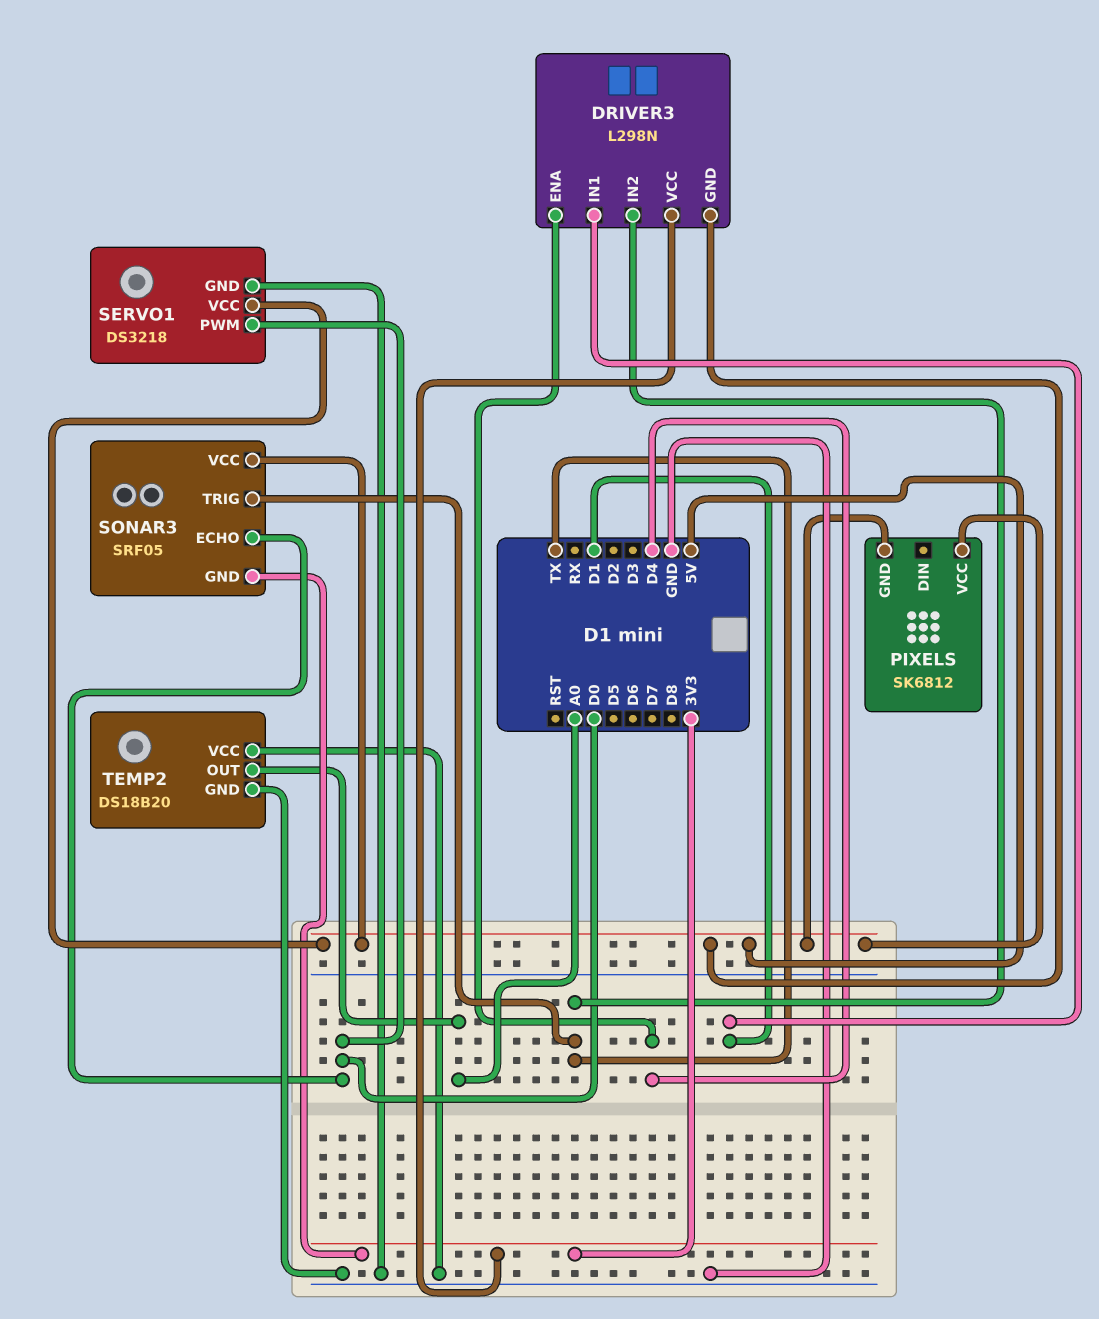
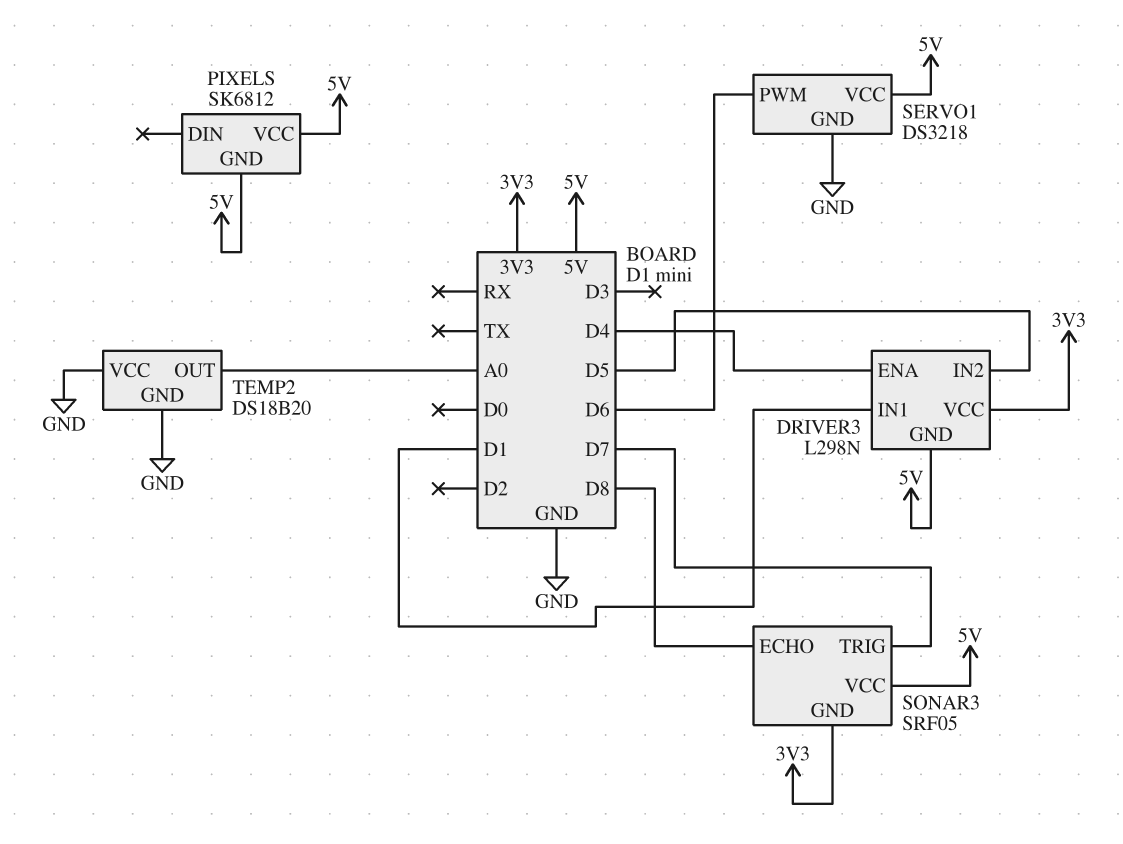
DRIVER3 pin IN2: TX -> D5
SERVO1 pin PWM: D0 -> D6
SONAR3 pin ECHO: D0 -> D8
SONAR3 pin TRIG: TX -> D7

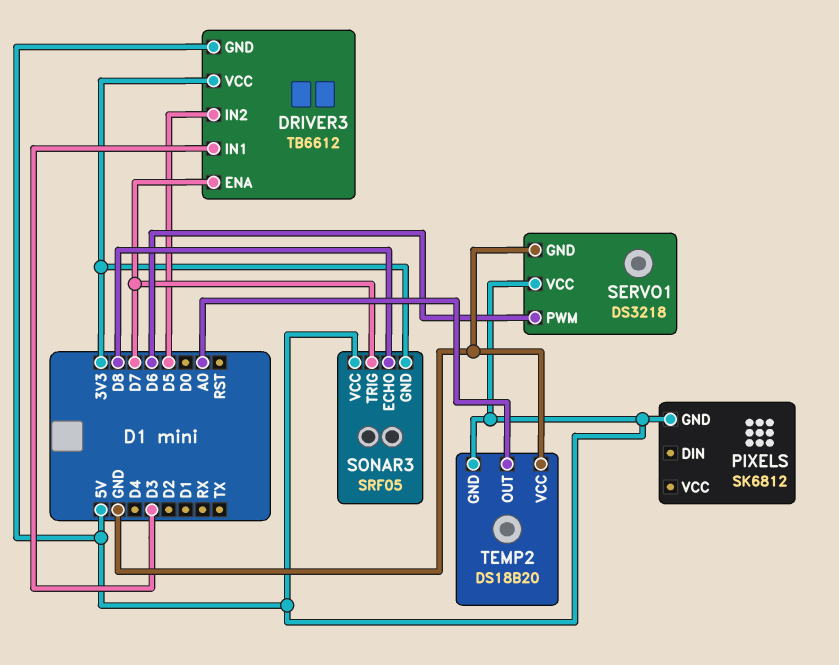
DRIVER3: L298N -> TB6612
DRIVER3 pin ENA: D4 -> D7
DRIVER3 pin IN1: D1 -> D3
PIXELS pin VCC: 5V -> none
TEMP2 pin GND: GND -> 5V

